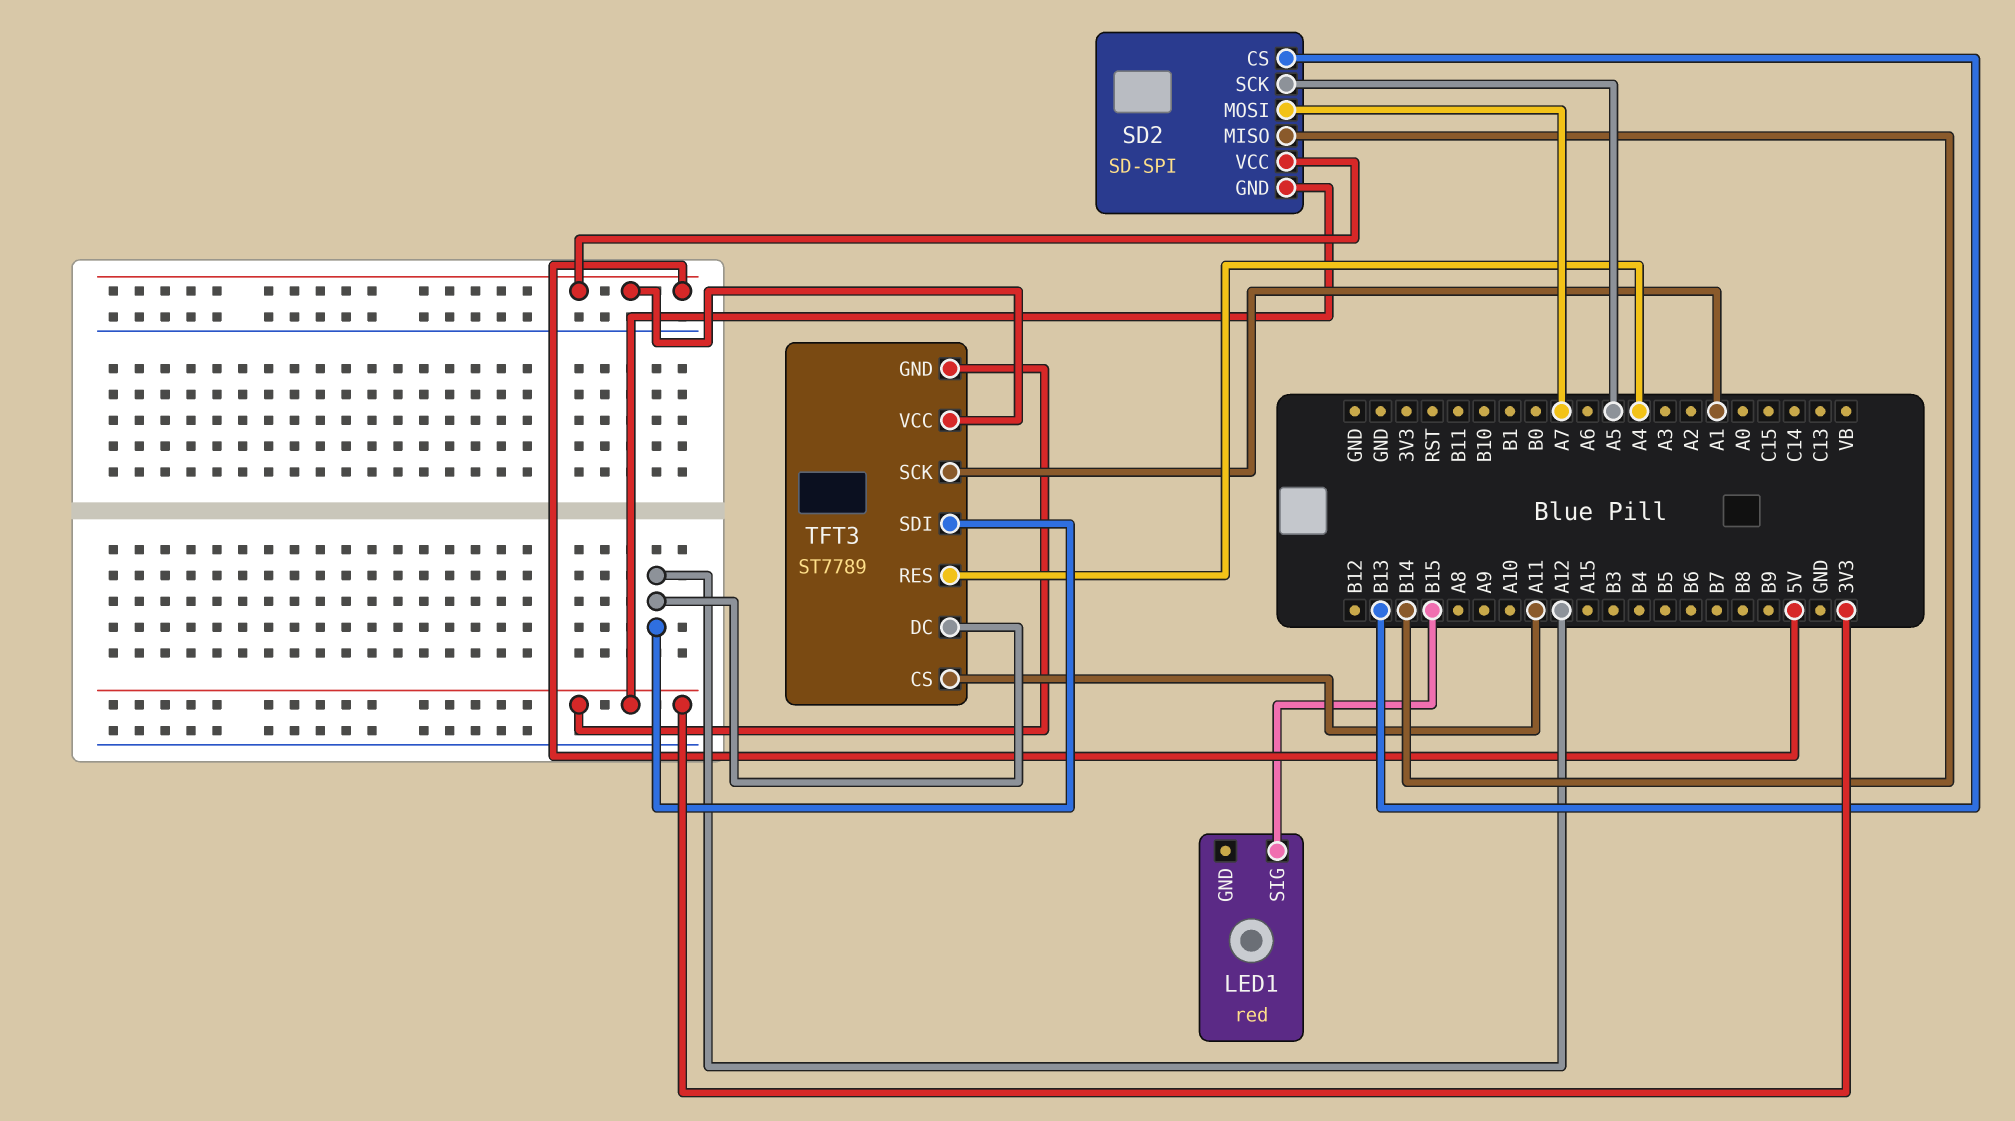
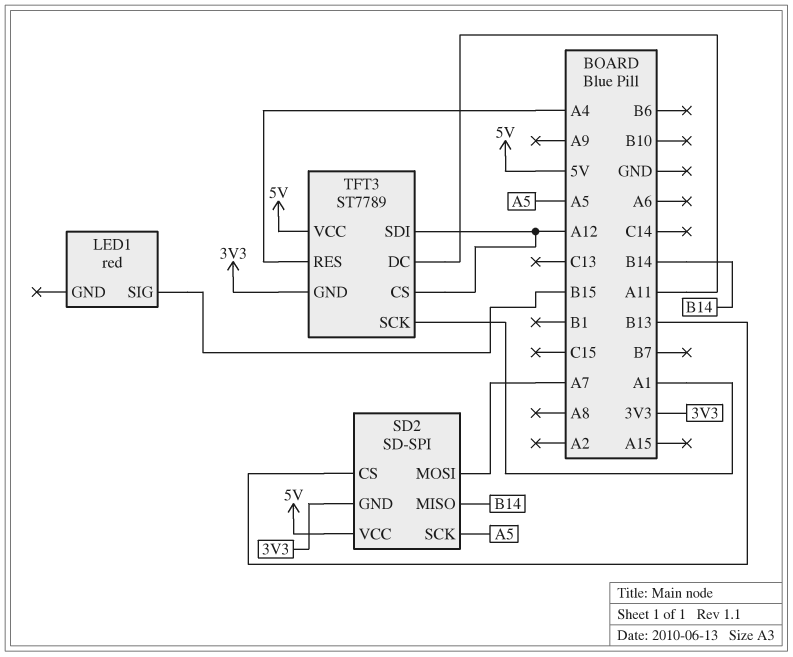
TFT3 pin CS: A11 -> A12
TFT3 pin DC: A12 -> A11

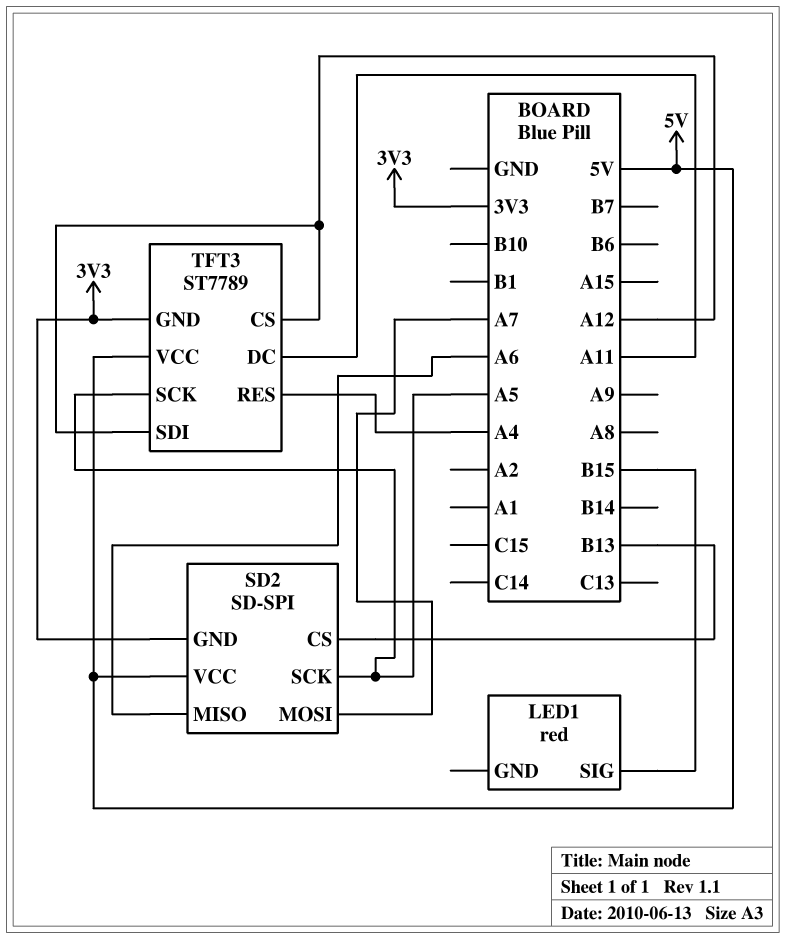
SD2 pin MISO: B14 -> A6
TFT3 pin SCK: A1 -> A5

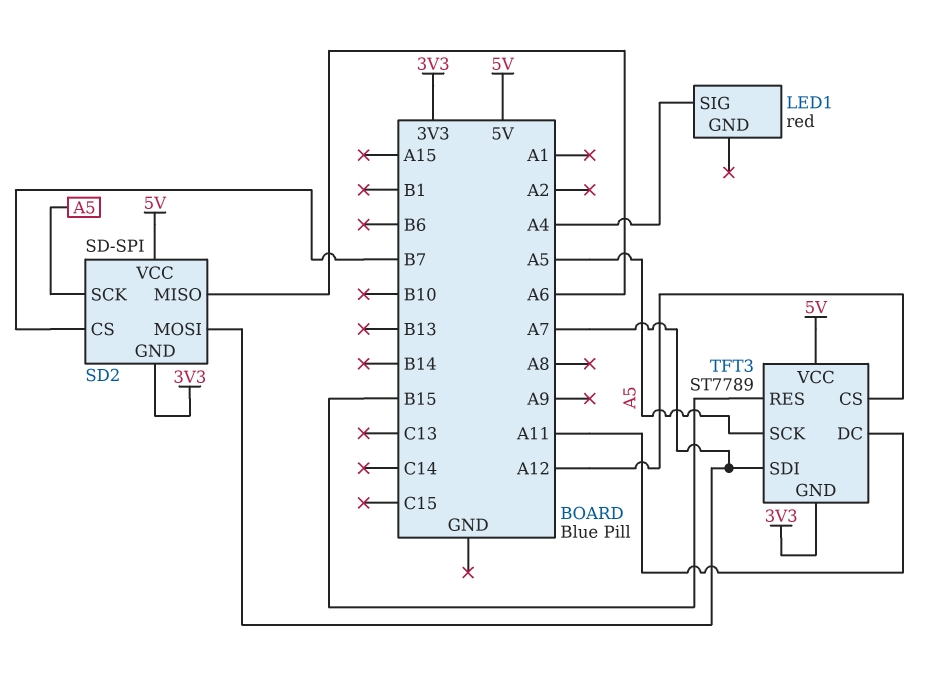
LED1 pin SIG: B15 -> A4
SD2 pin CS: B13 -> B7
TFT3 pin RES: A4 -> B15
TFT3 pin SDI: A12 -> A7

